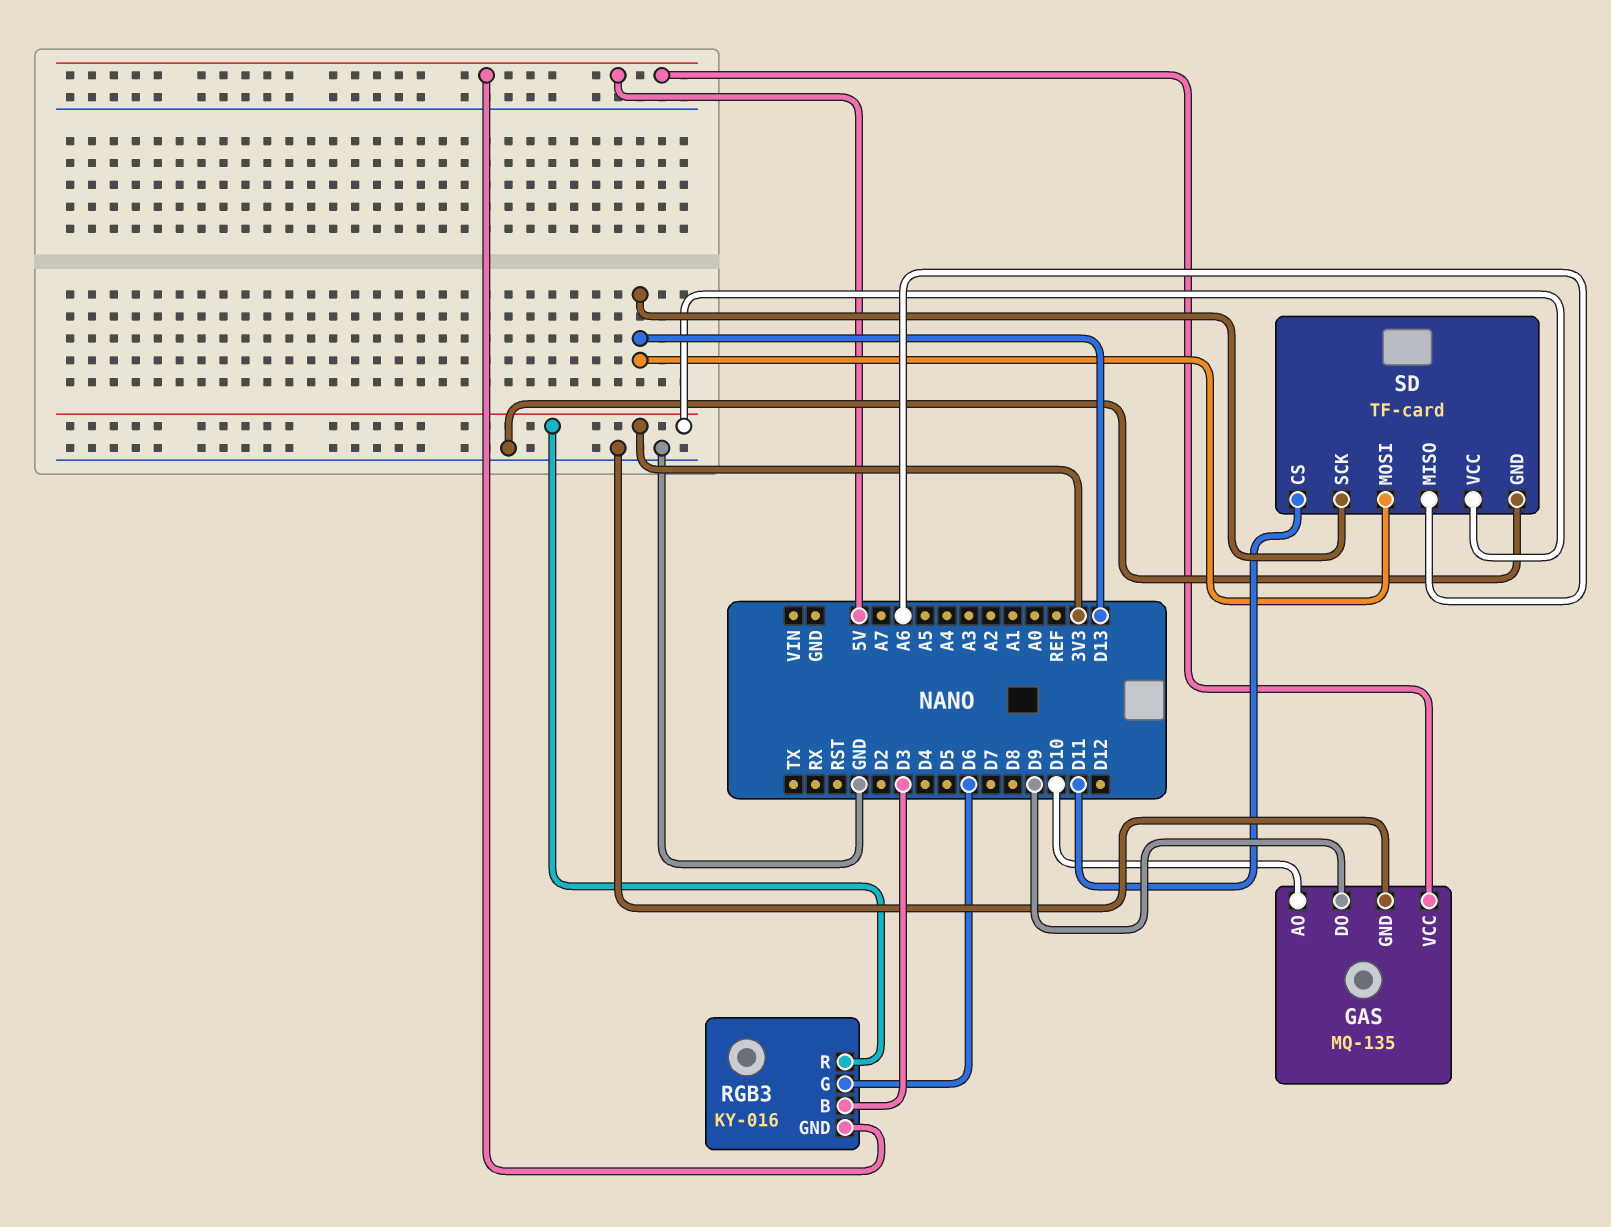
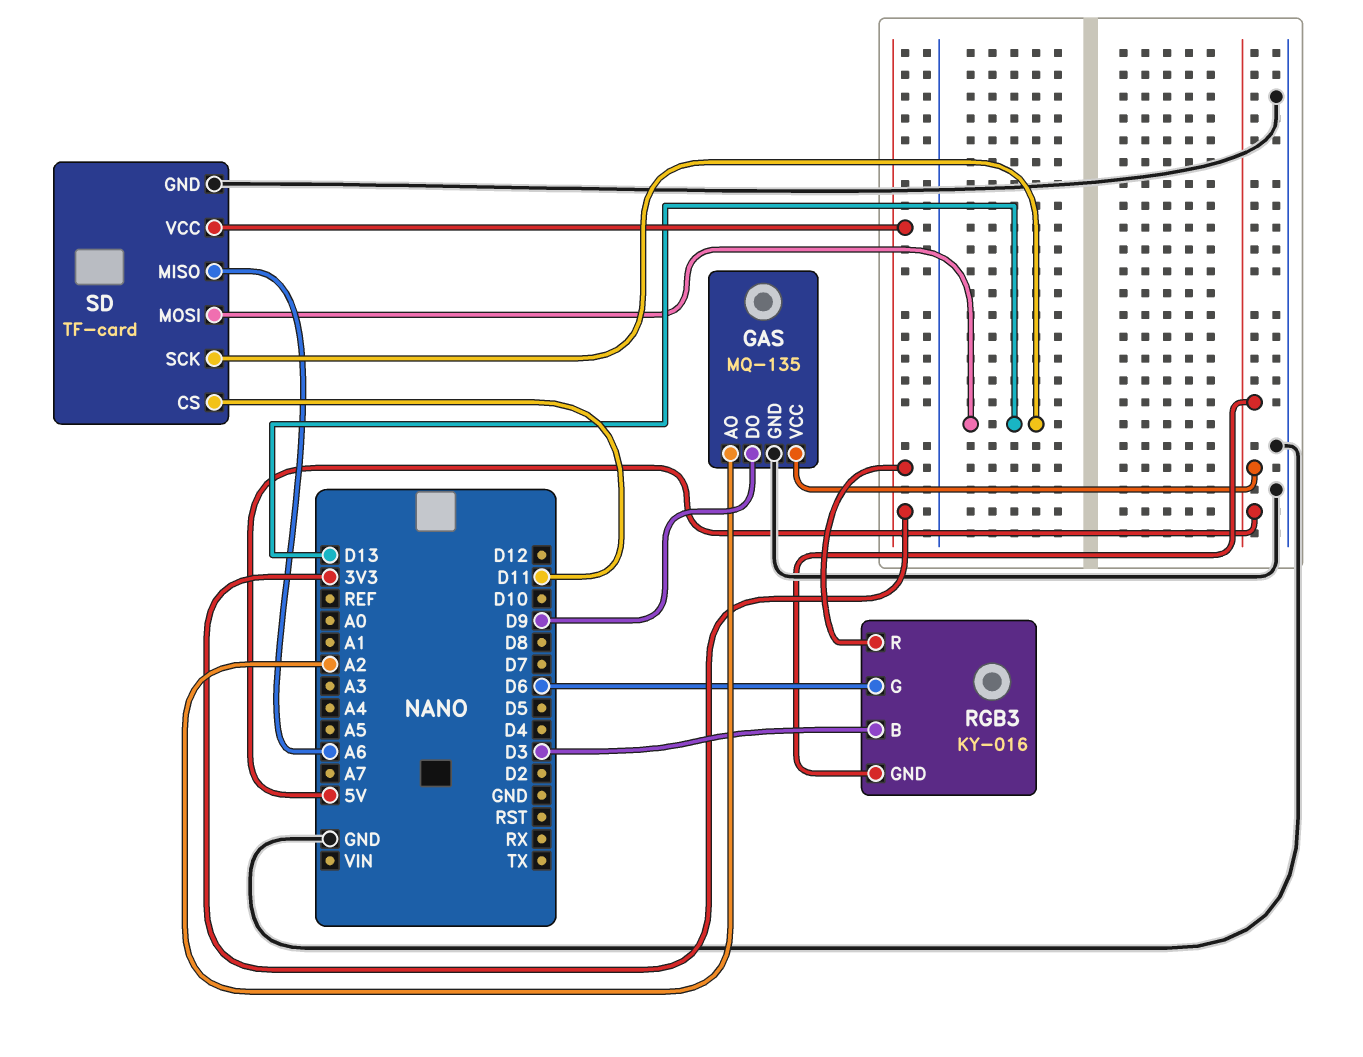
GAS pin AO: D10 -> A2

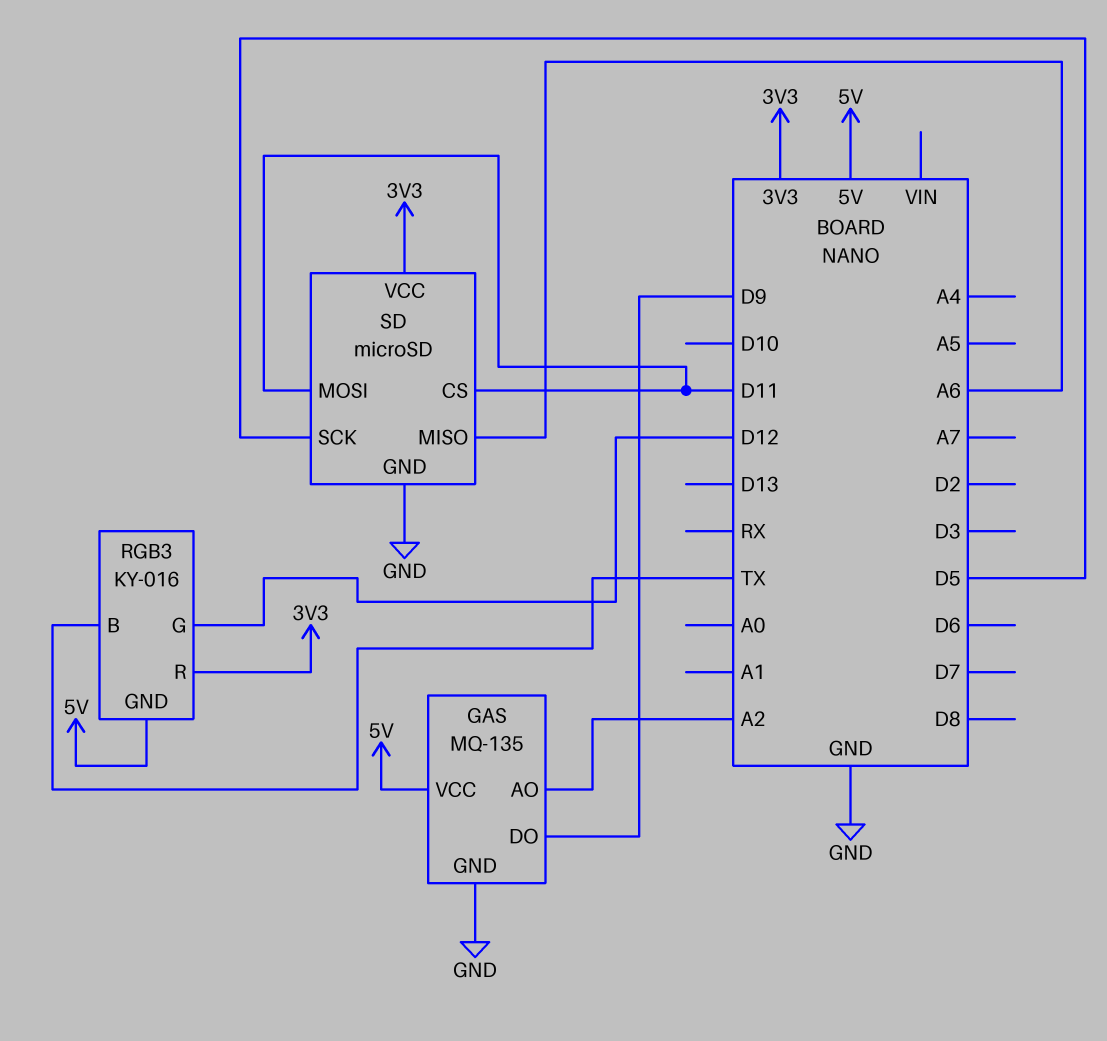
RGB3 pin B: D3 -> TX
RGB3 pin G: D6 -> D12
SD: TF-card -> microSD
SD pin MOSI: D13 -> D11
SD pin SCK: D13 -> D5

